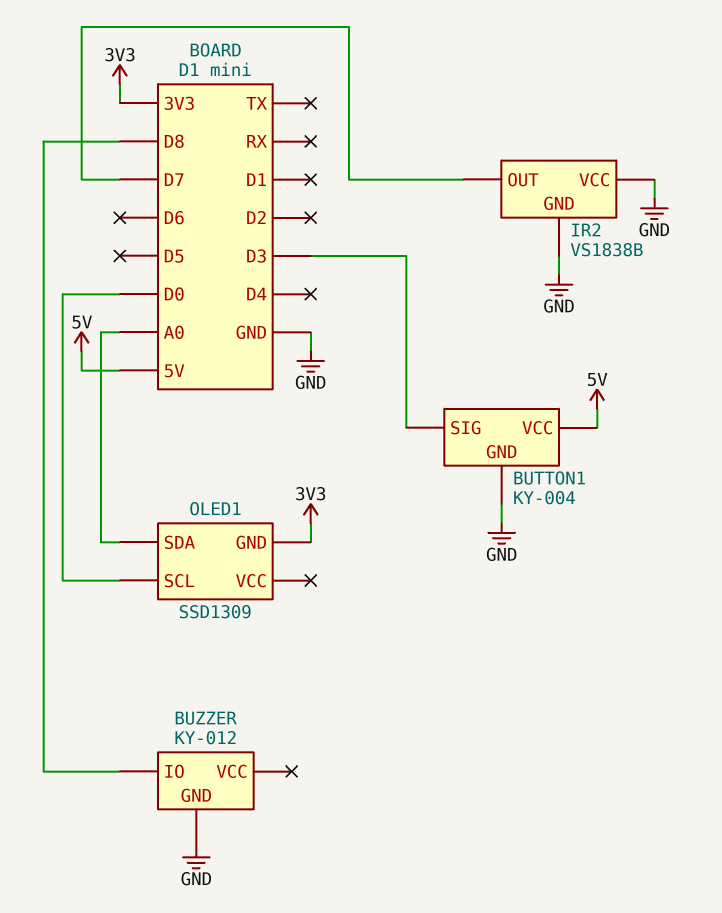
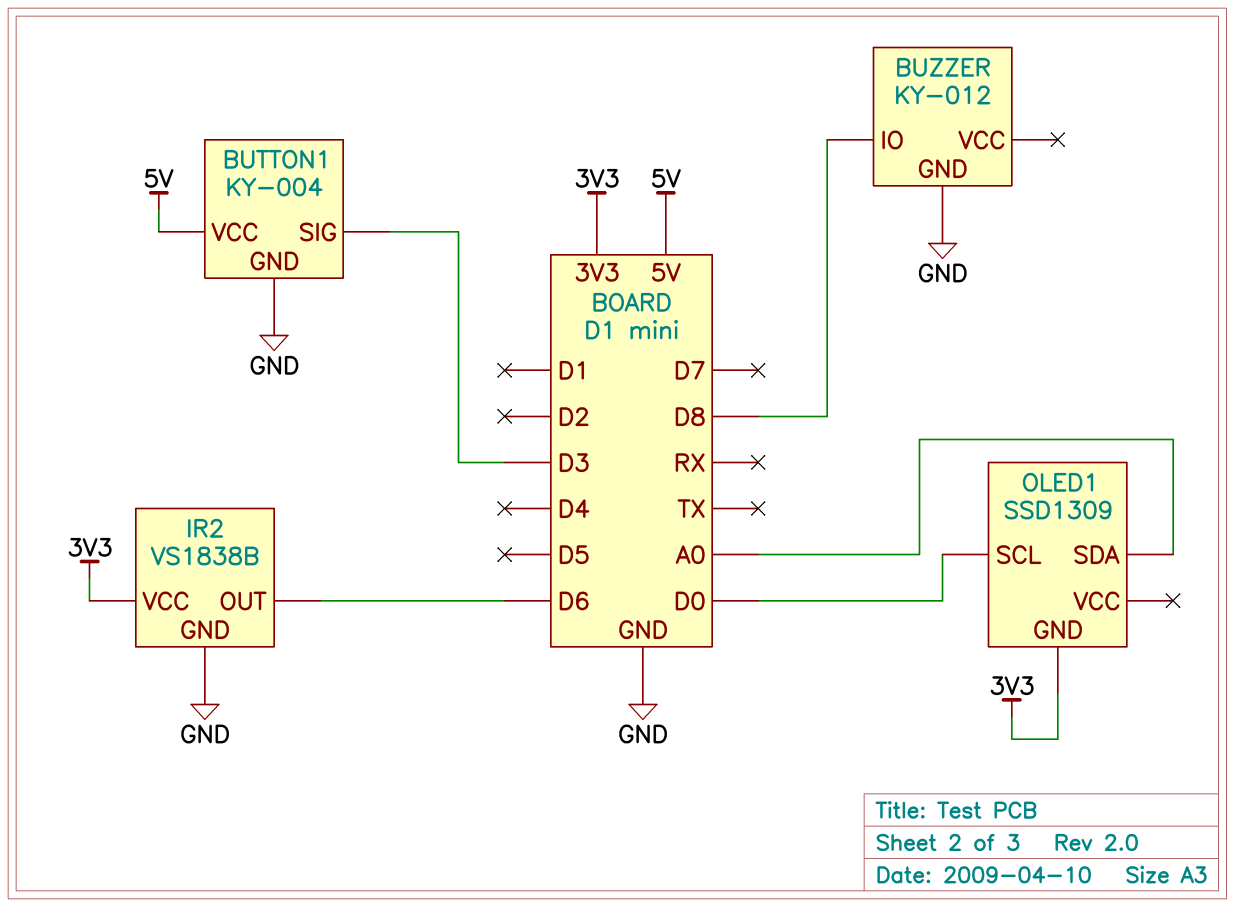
IR2 pin OUT: D7 -> D6
IR2 pin VCC: GND -> 3V3

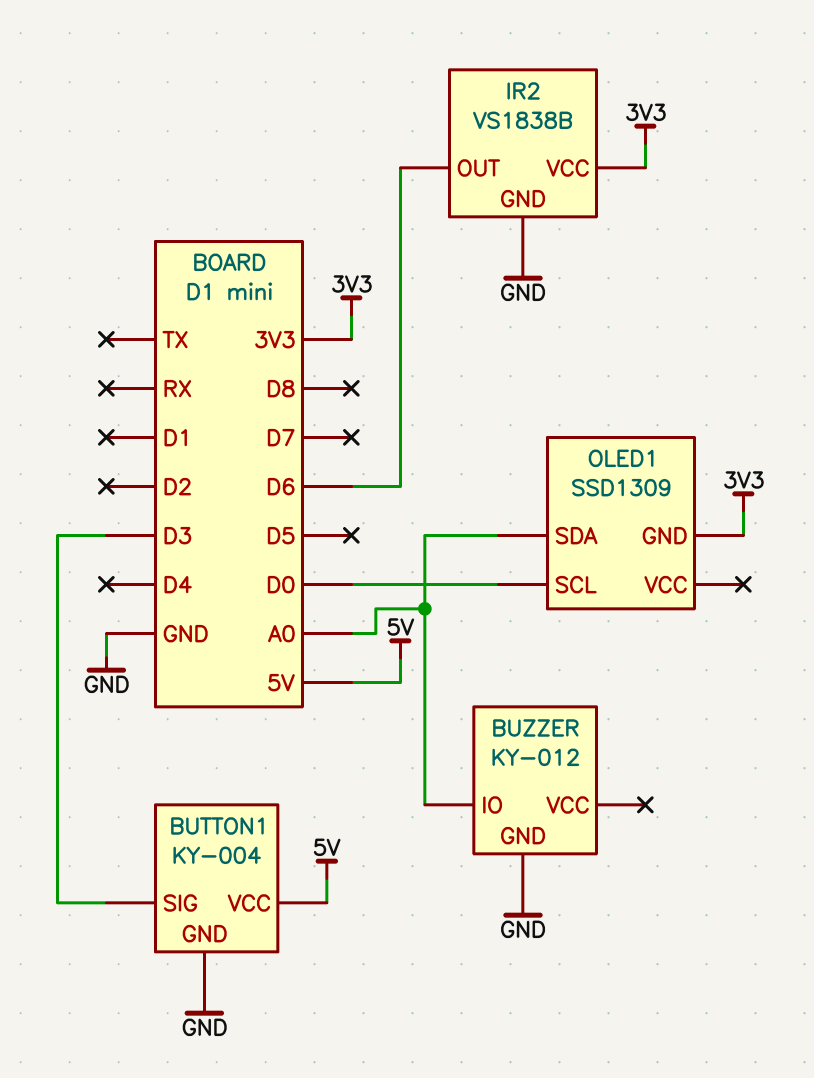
BUZZER pin IO: D8 -> A0

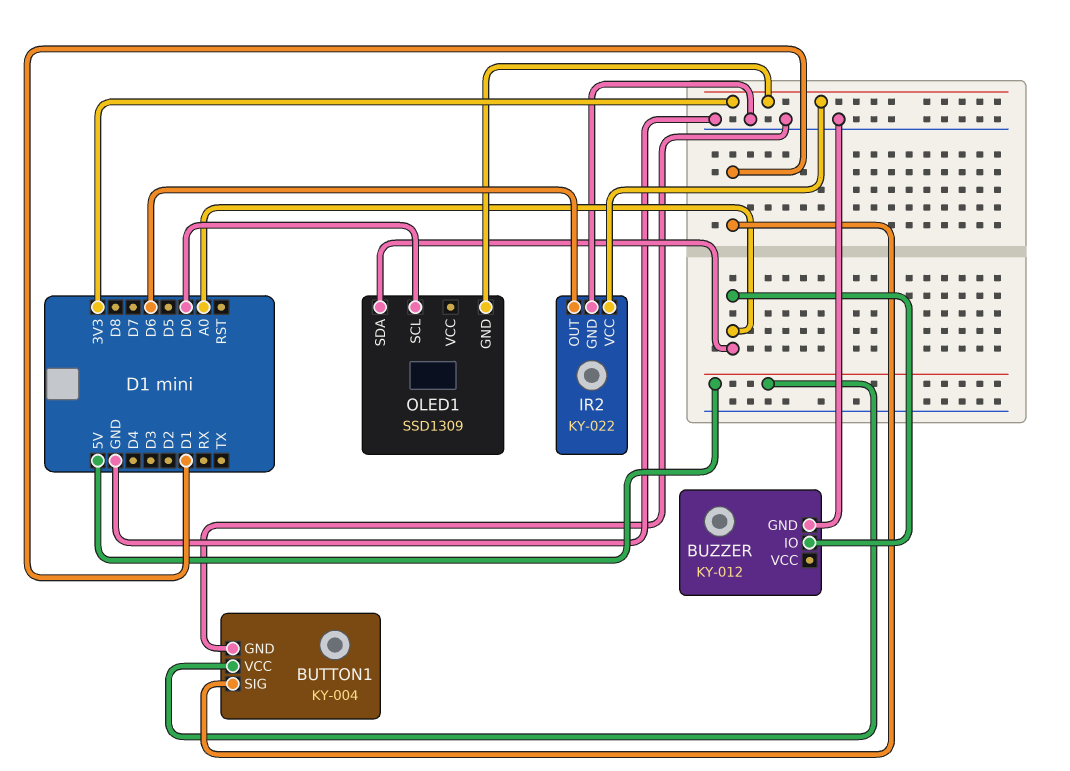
BUTTON1 pin SIG: D3 -> D1
IR2: VS1838B -> KY-022

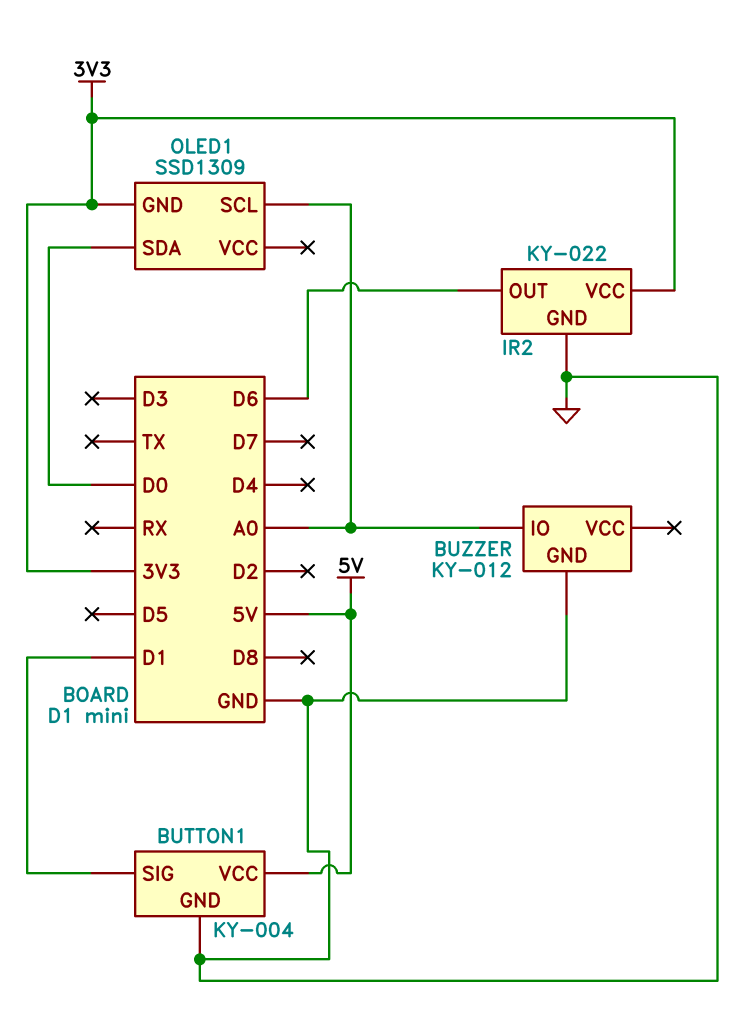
OLED1 pin SCL: D0 -> A0
OLED1 pin SDA: A0 -> D0

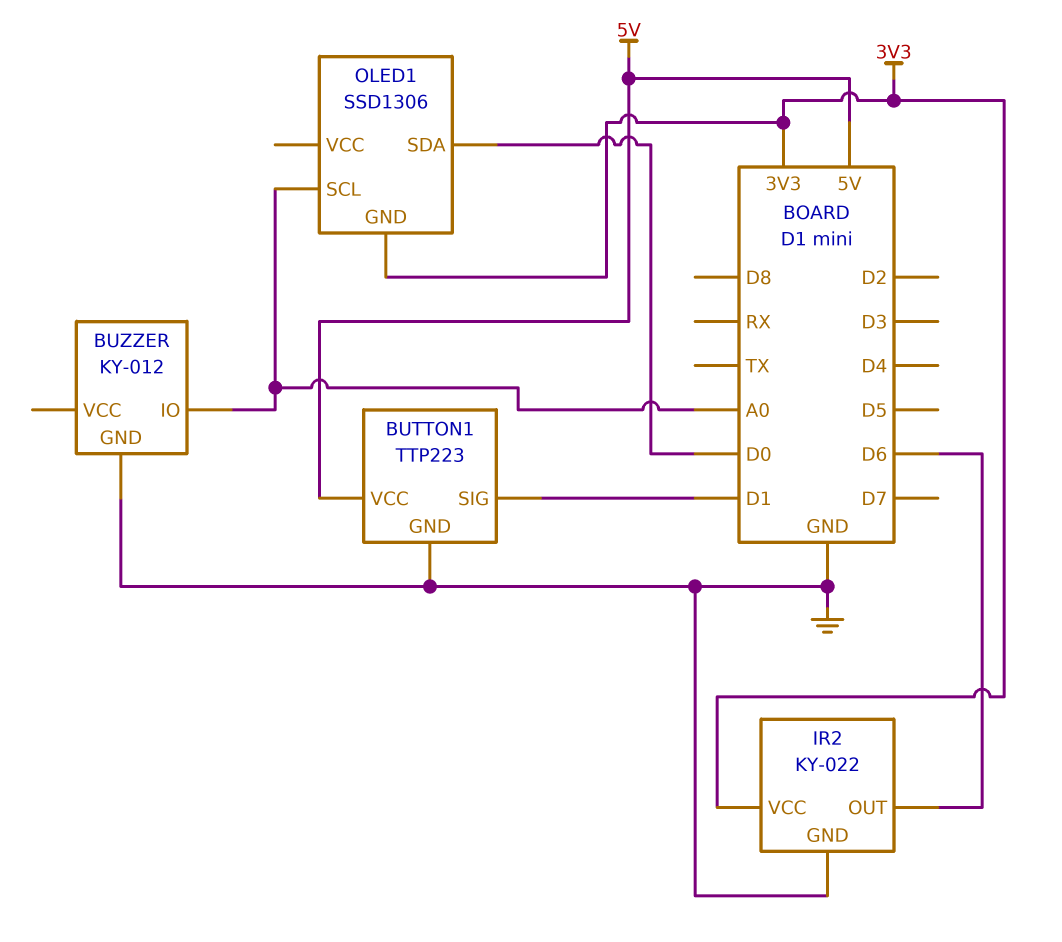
BUTTON1: KY-004 -> TTP223
OLED1: SSD1309 -> SSD1306

